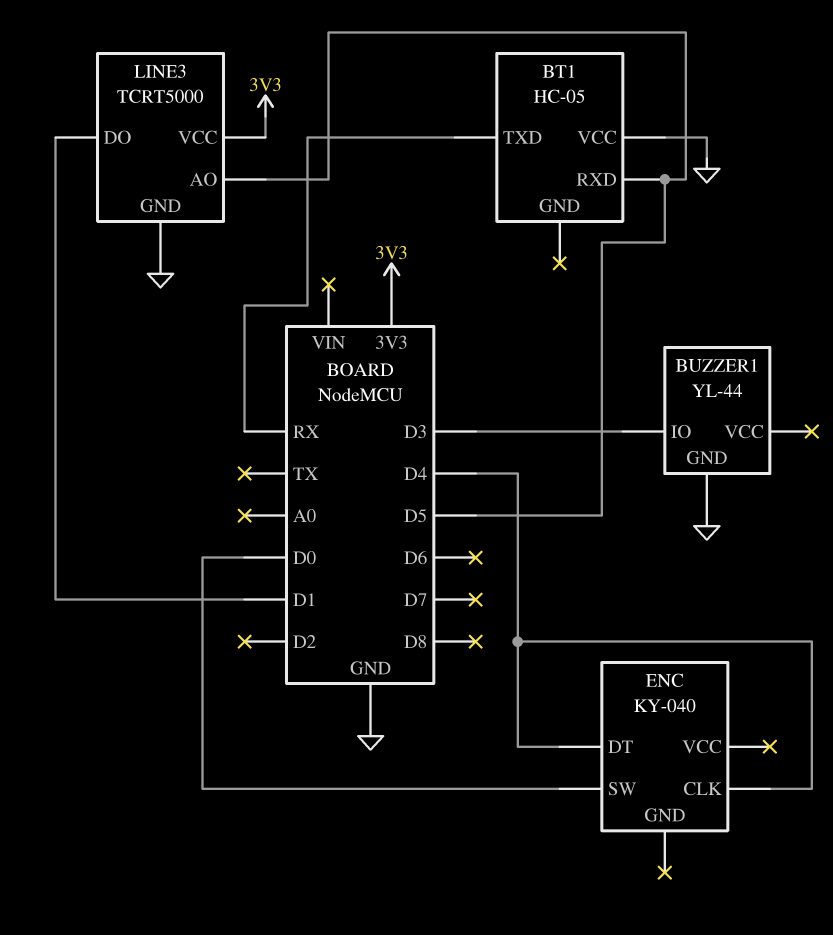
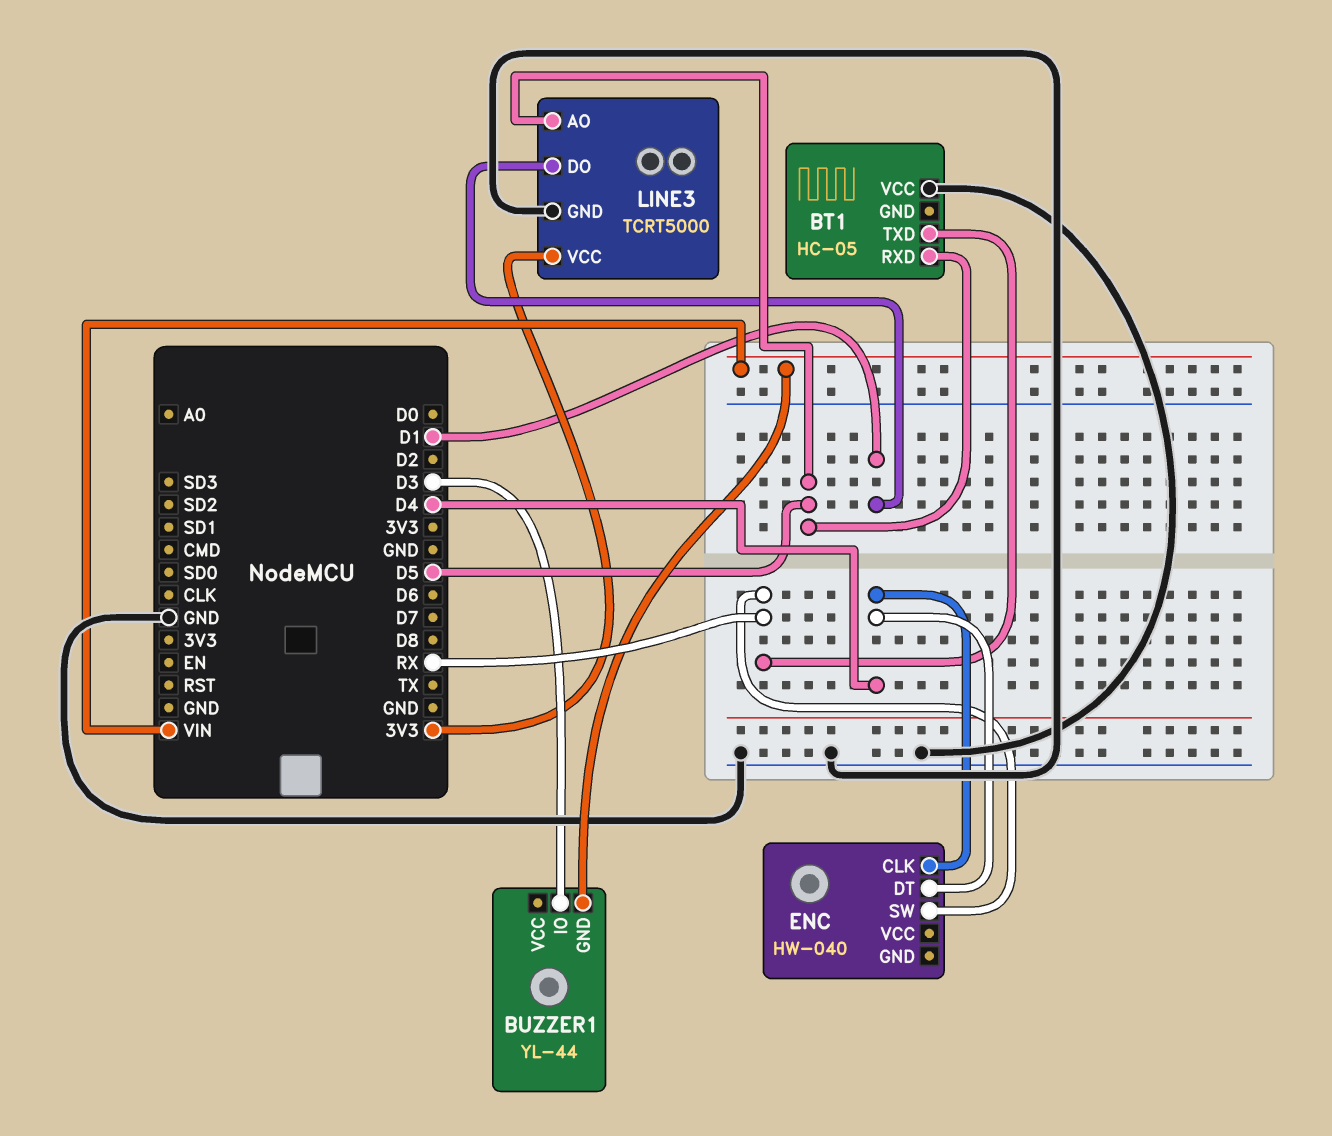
BUZZER1 pin GND: GND -> VIN
ENC: KY-040 -> HW-040
ENC pin SW: D0 -> RX

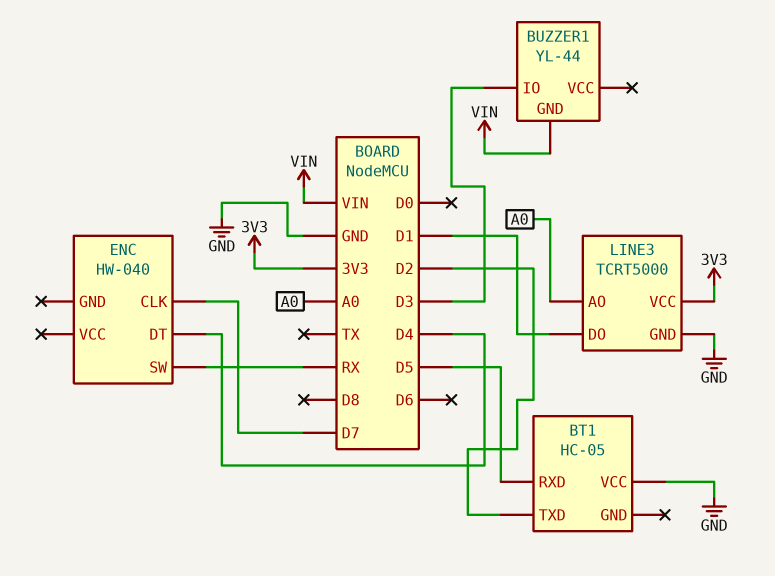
BT1 pin TXD: RX -> D2
ENC pin CLK: D4 -> D7
LINE3 pin AO: D5 -> A0

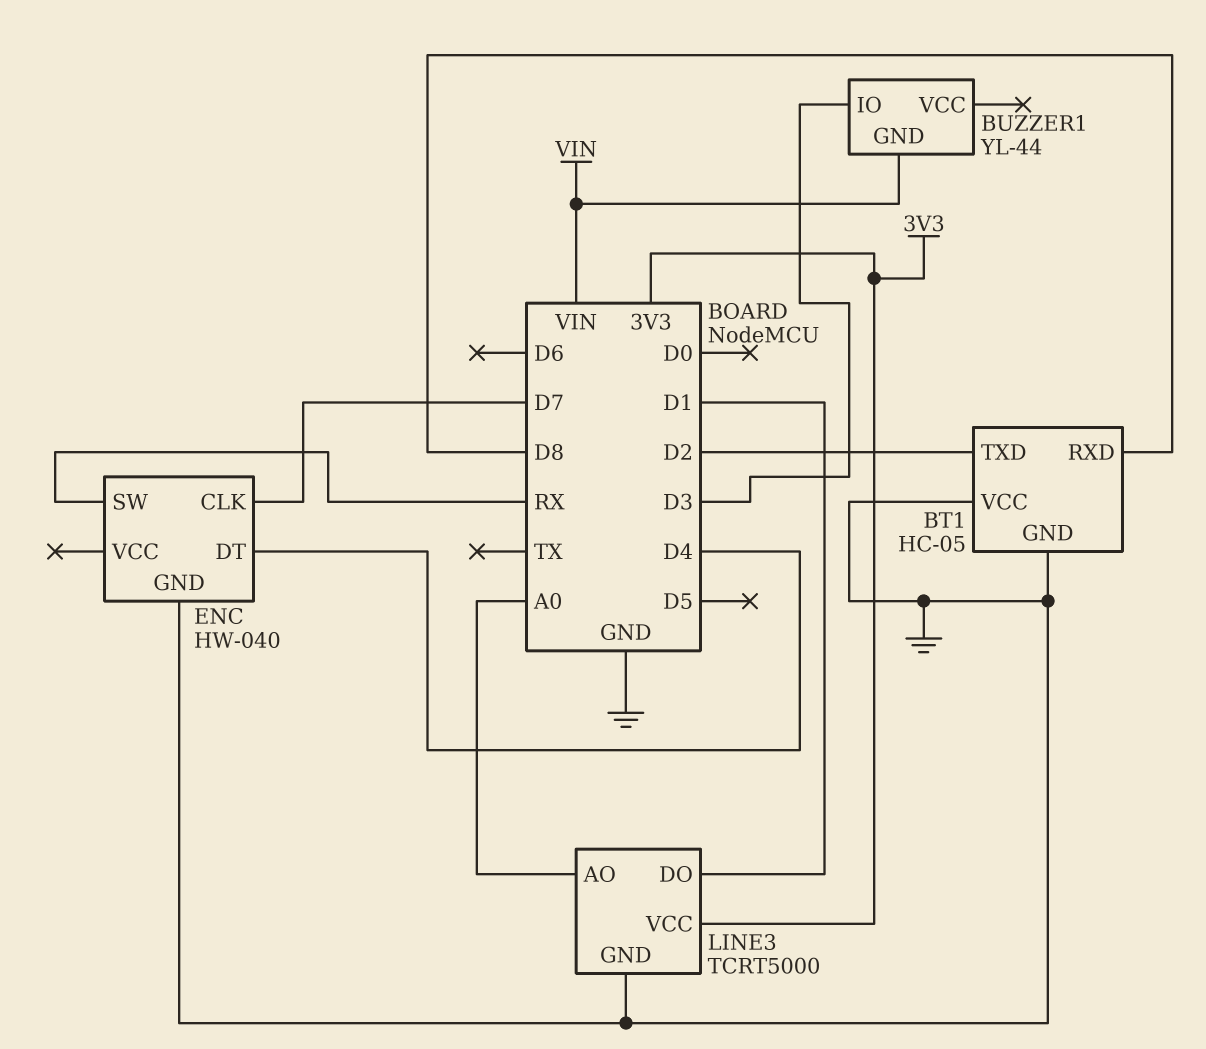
BT1 pin GND: none -> GND
BT1 pin RXD: D5 -> D8
ENC pin GND: none -> GND

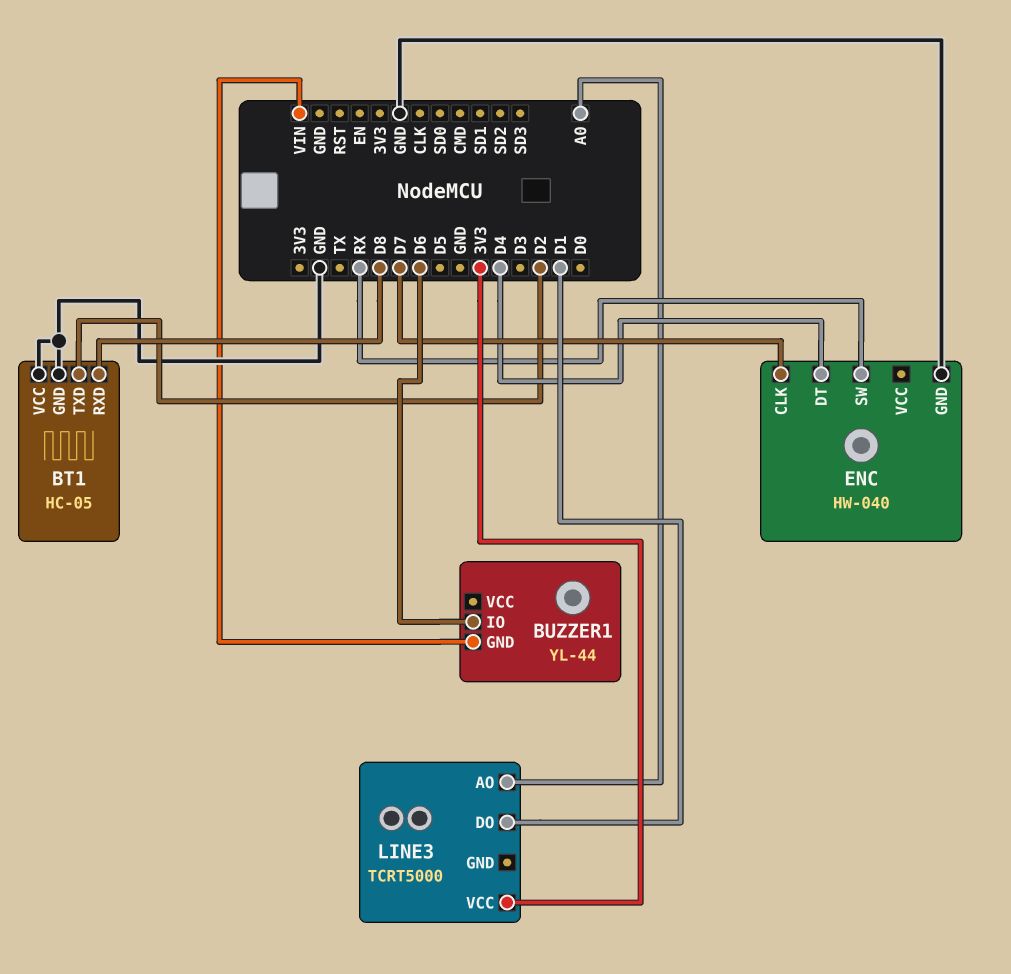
BUZZER1 pin IO: D3 -> D6
LINE3 pin GND: GND -> none

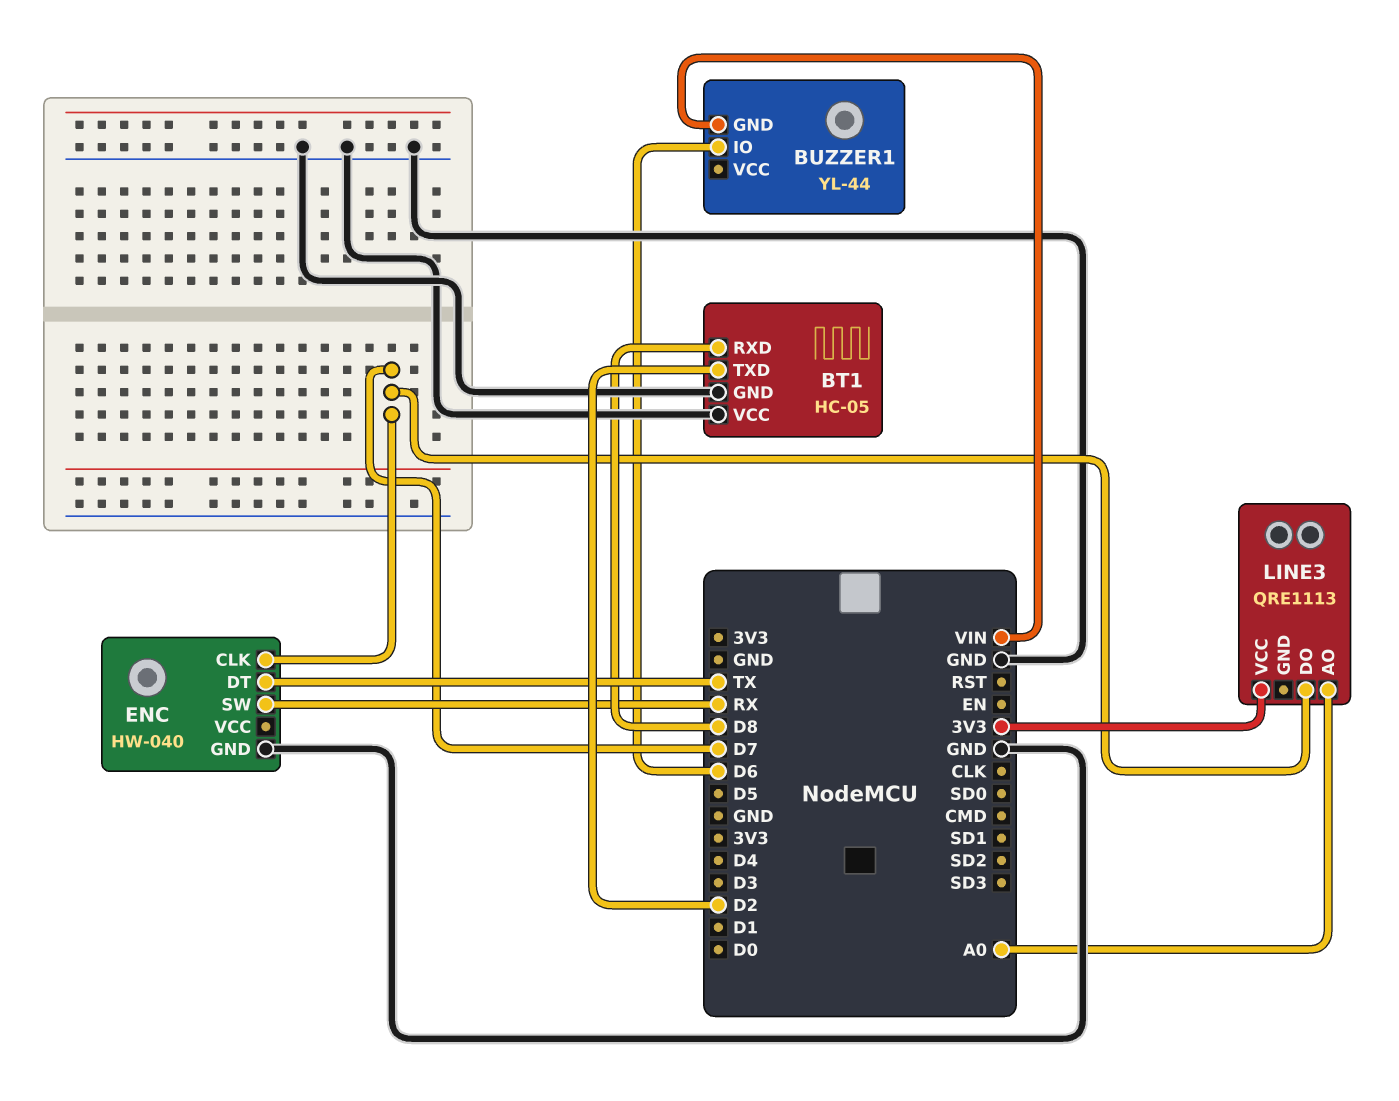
ENC pin DT: D4 -> TX
LINE3: TCRT5000 -> QRE1113
LINE3 pin DO: D1 -> D7

